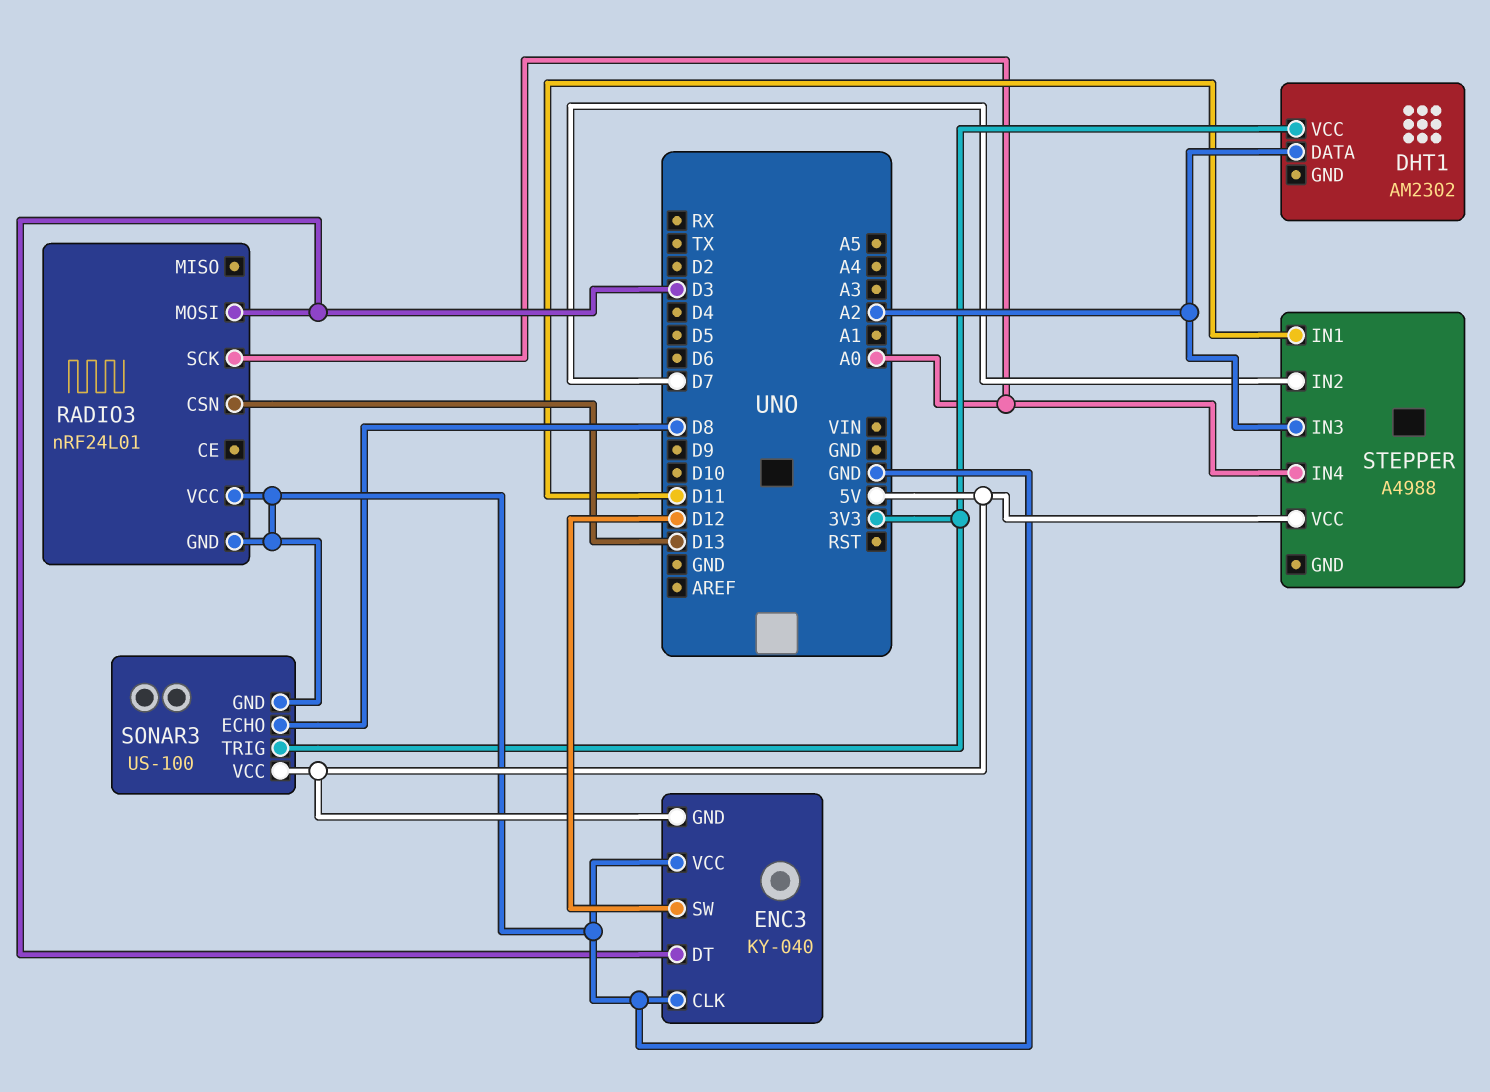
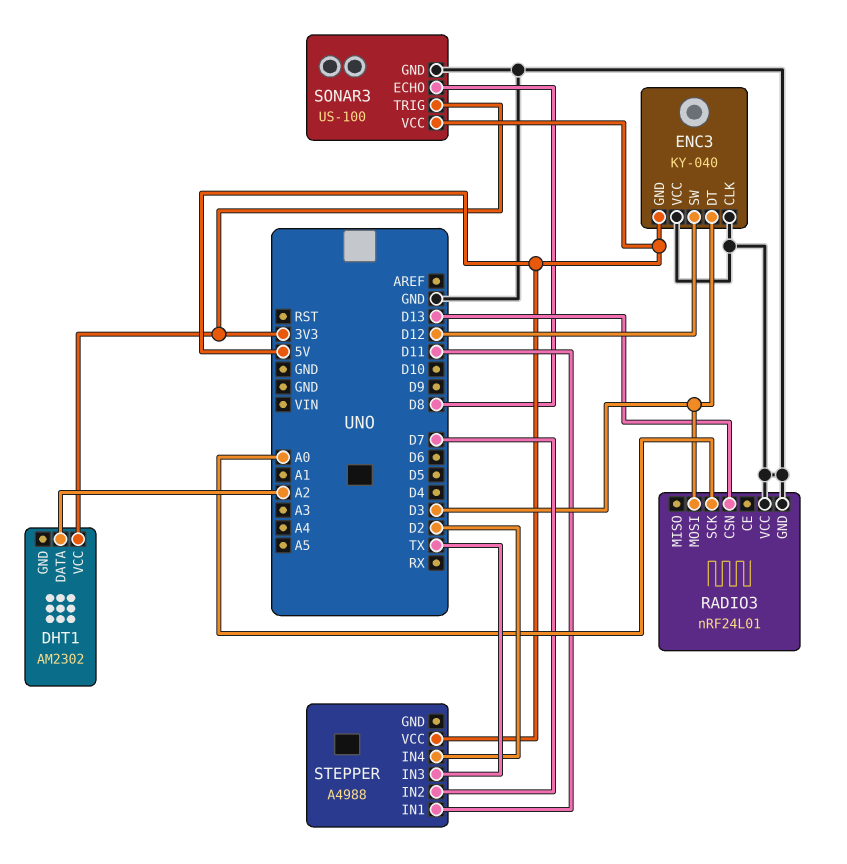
STEPPER pin IN3: A2 -> TX
STEPPER pin IN4: A0 -> D2

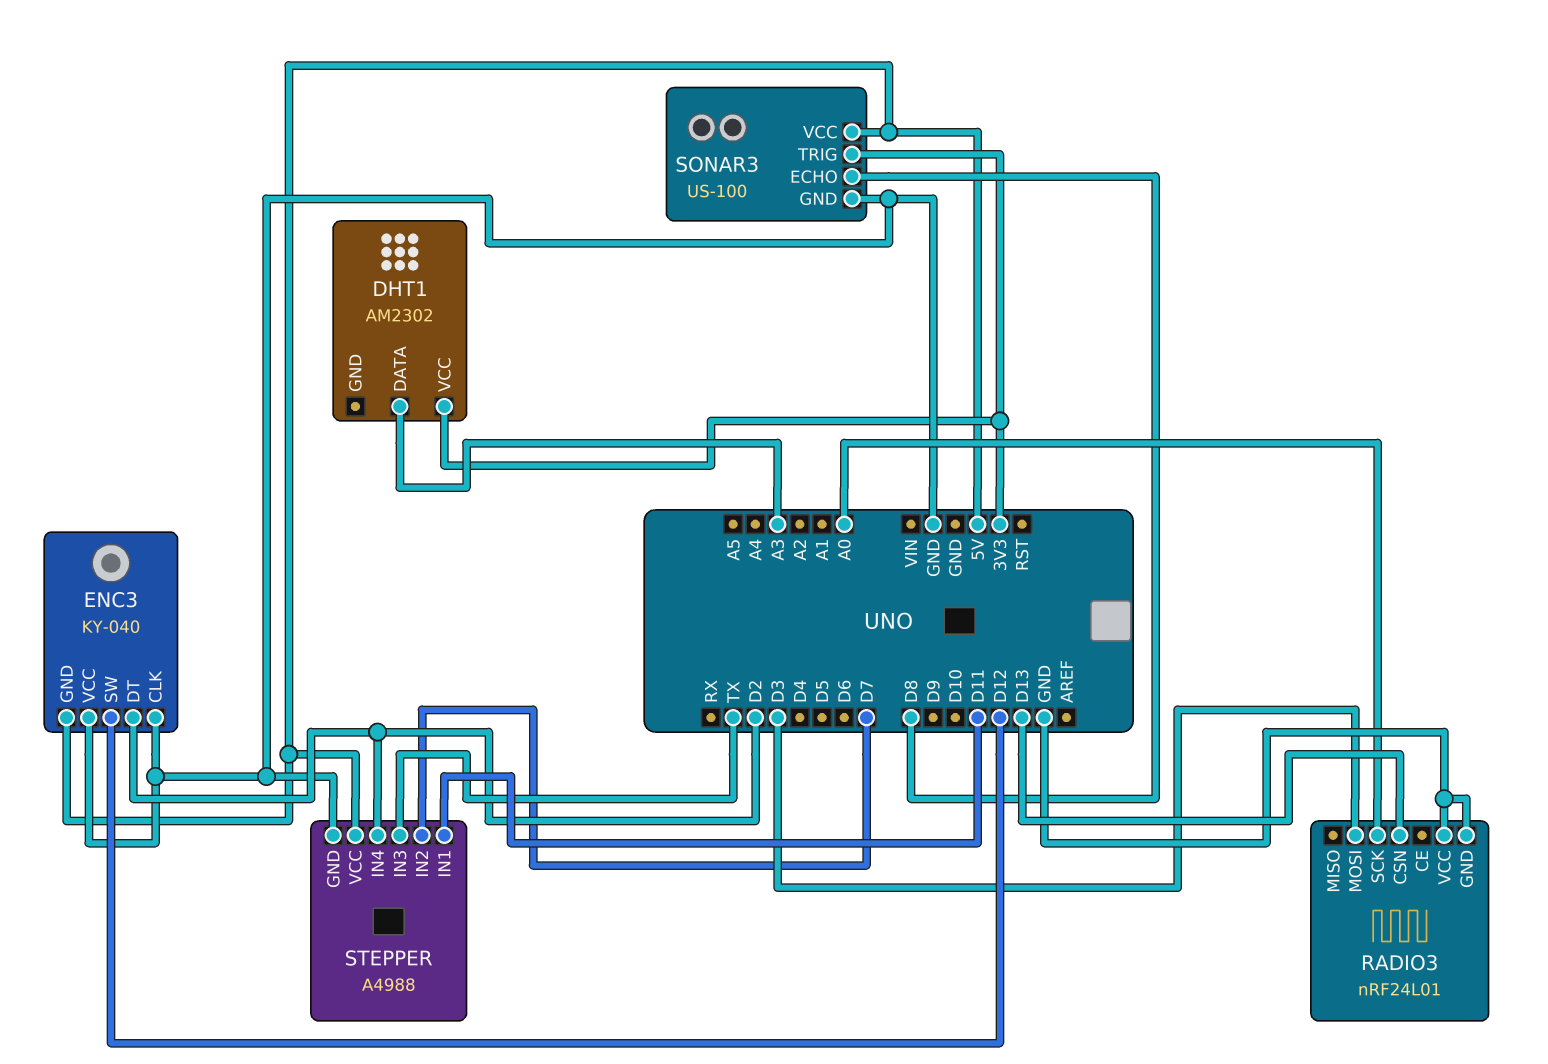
DHT1 pin DATA: A2 -> A3
ENC3 pin DT: D3 -> D2
STEPPER pin GND: none -> GND

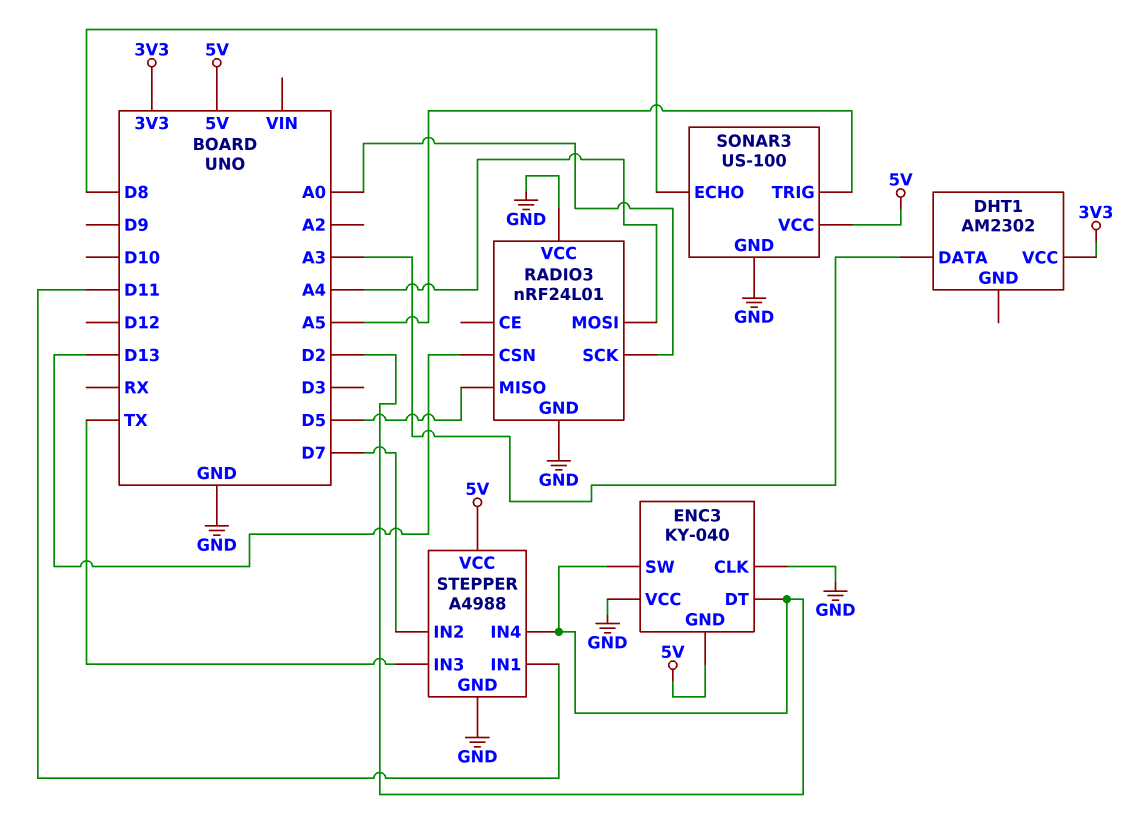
ENC3 pin SW: D12 -> D2
RADIO3 pin MISO: none -> D5
RADIO3 pin MOSI: D3 -> A4
SONAR3 pin TRIG: 3V3 -> A5

